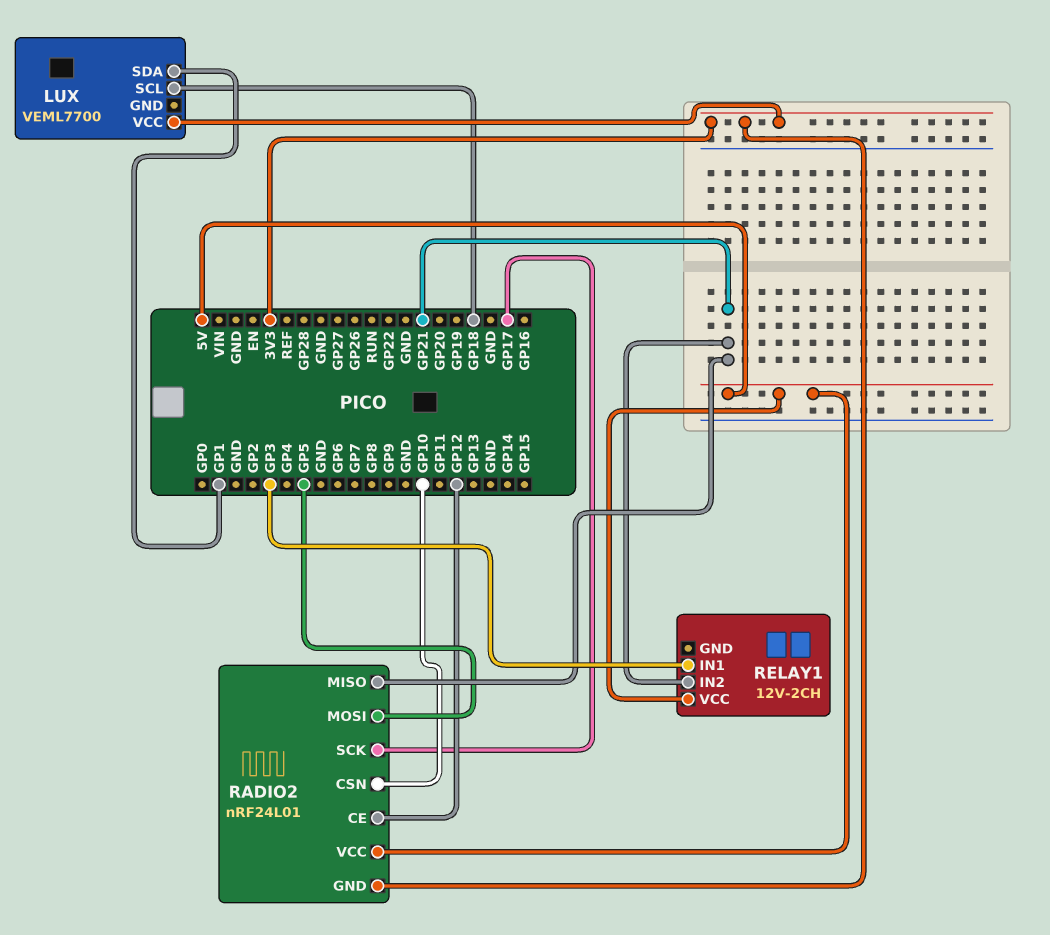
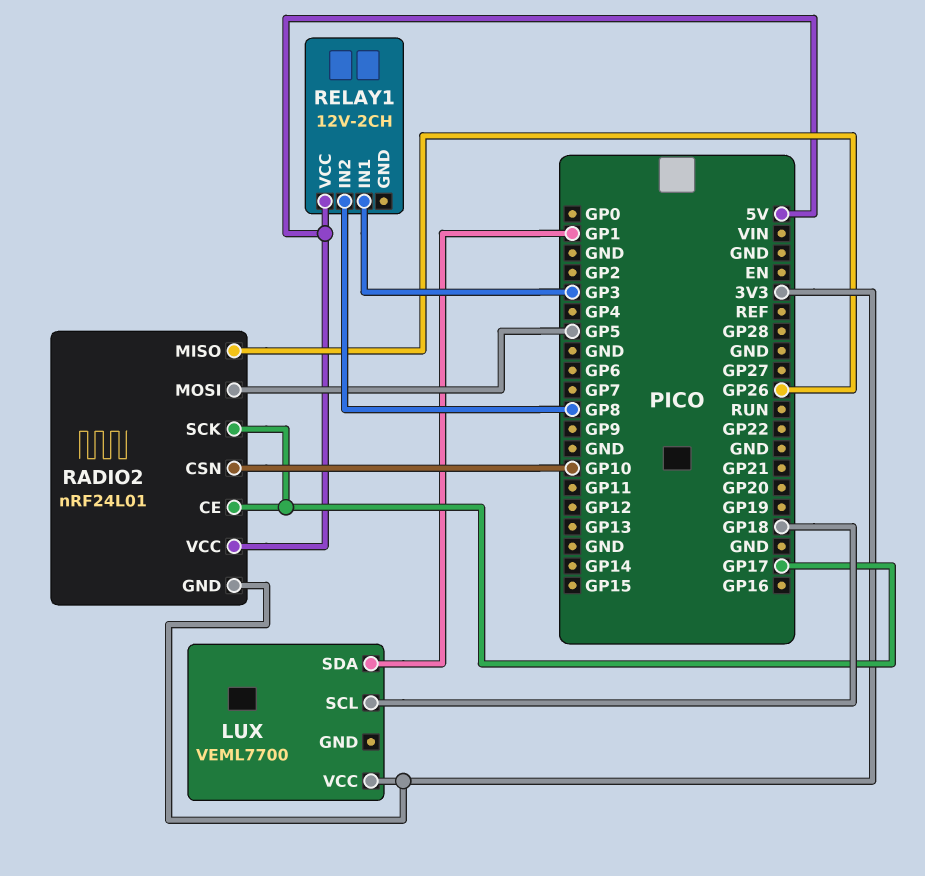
RADIO2 pin CE: GP12 -> GP17
RADIO2 pin MISO: GP21 -> GP26
RELAY1 pin IN2: GP21 -> GP8

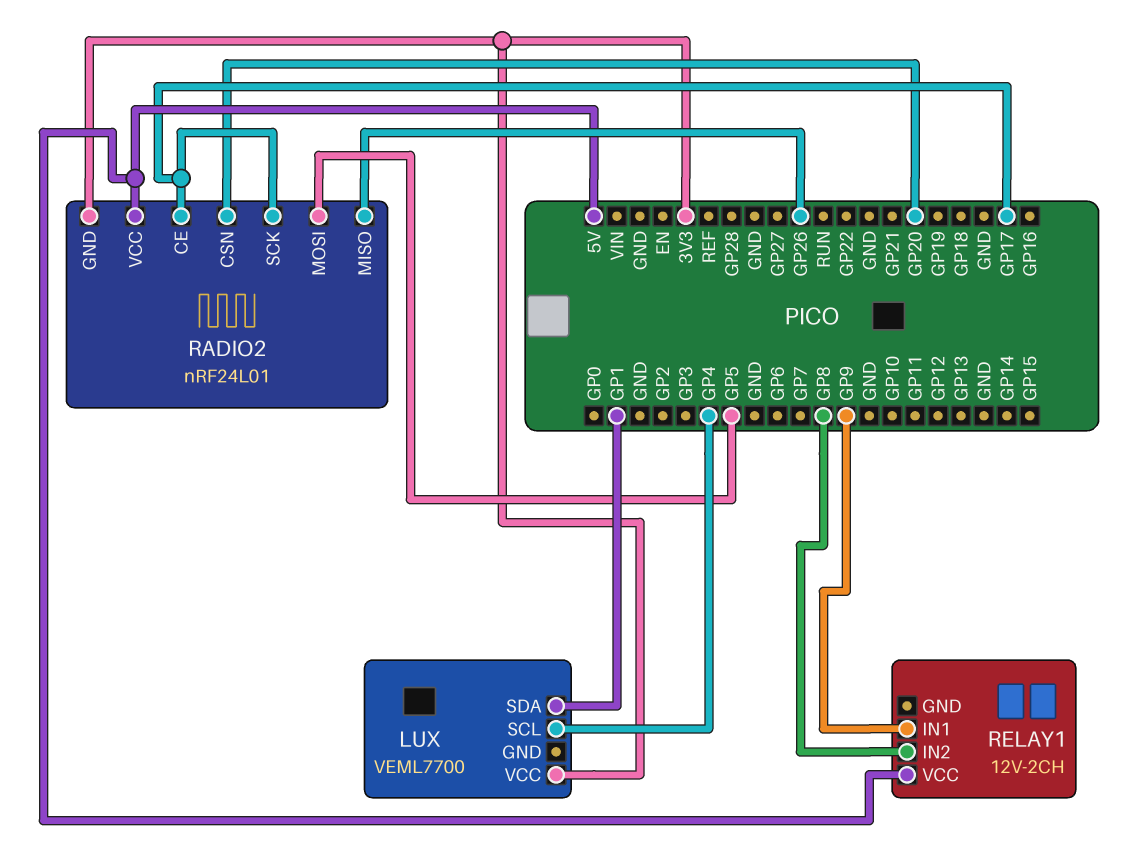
LUX pin SCL: GP18 -> GP4
RADIO2 pin CSN: GP10 -> GP20
RELAY1 pin IN1: GP3 -> GP9

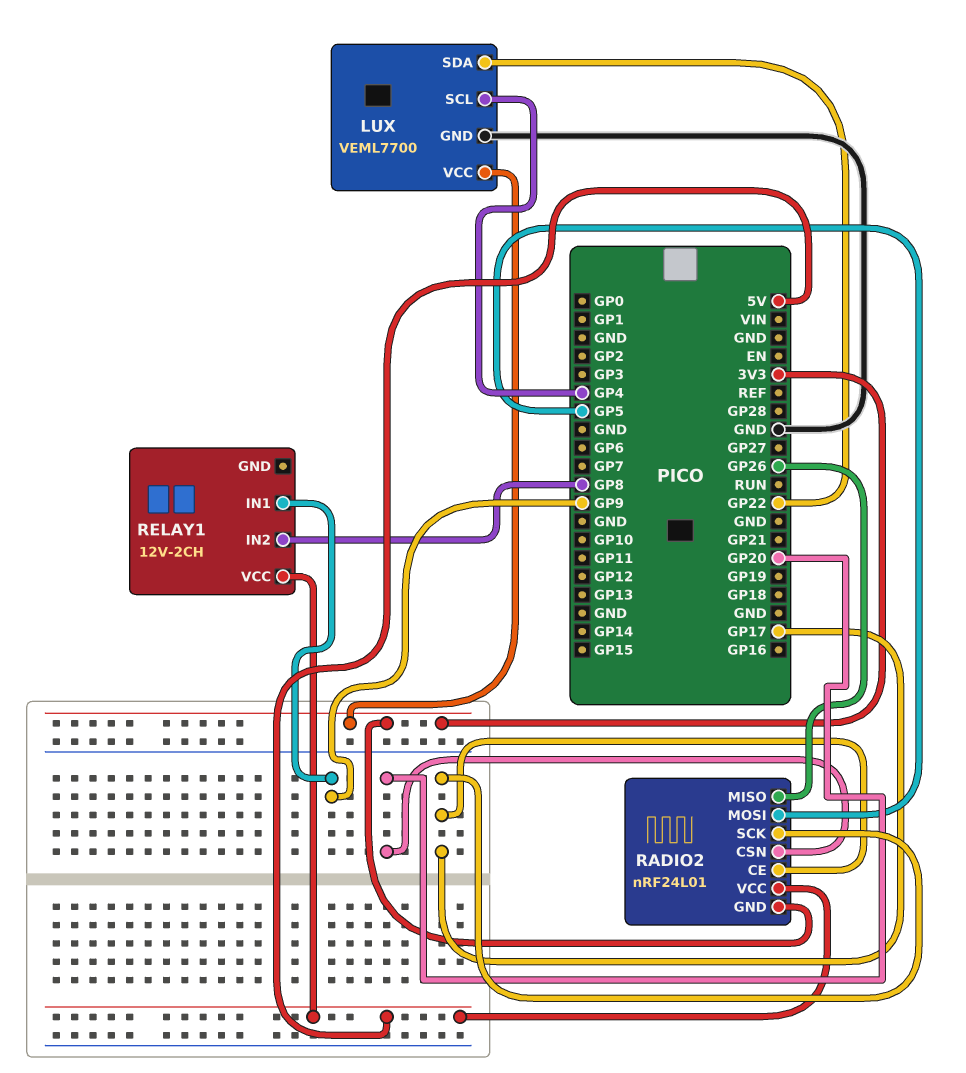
LUX pin GND: none -> GND
LUX pin SDA: GP1 -> GP22

